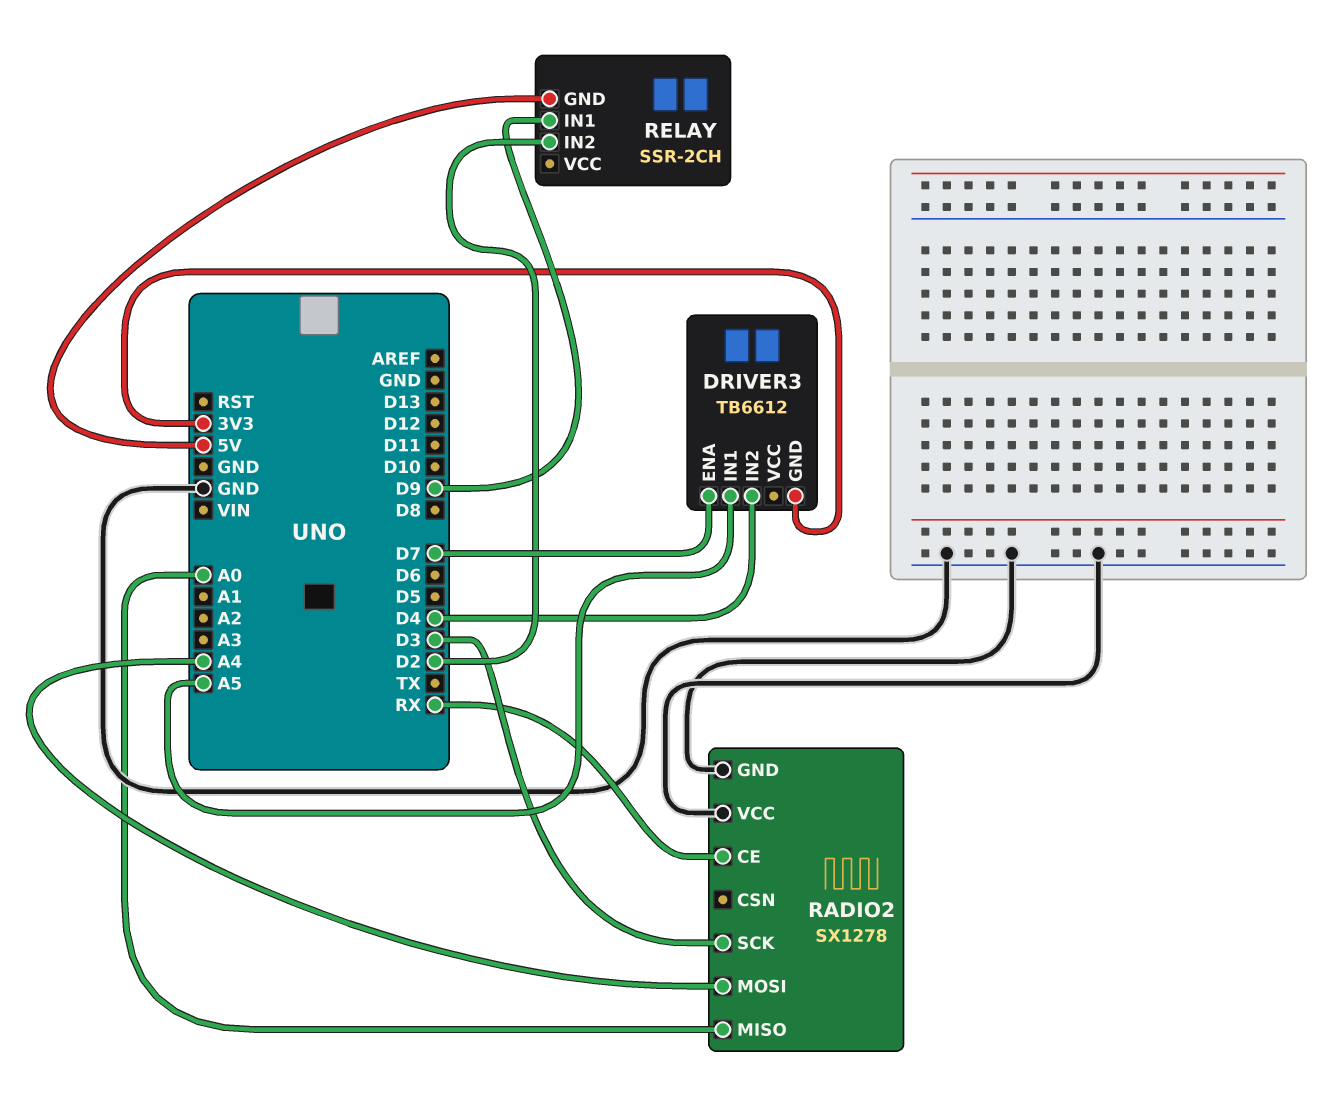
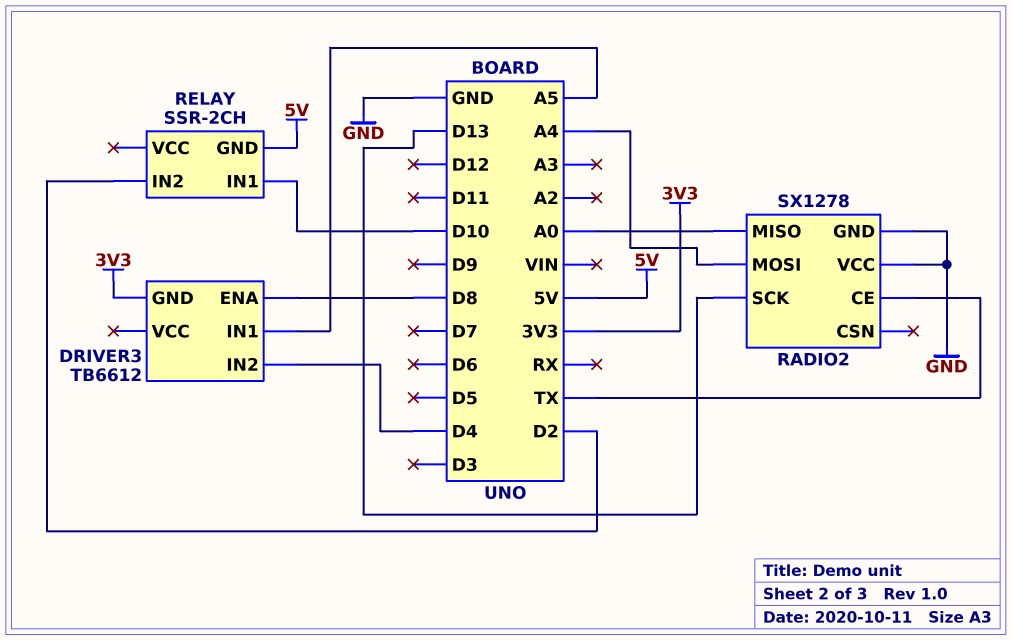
DRIVER3 pin ENA: D7 -> D8
RADIO2 pin CE: RX -> TX
RADIO2 pin SCK: D3 -> D13
RELAY pin IN1: D9 -> D10

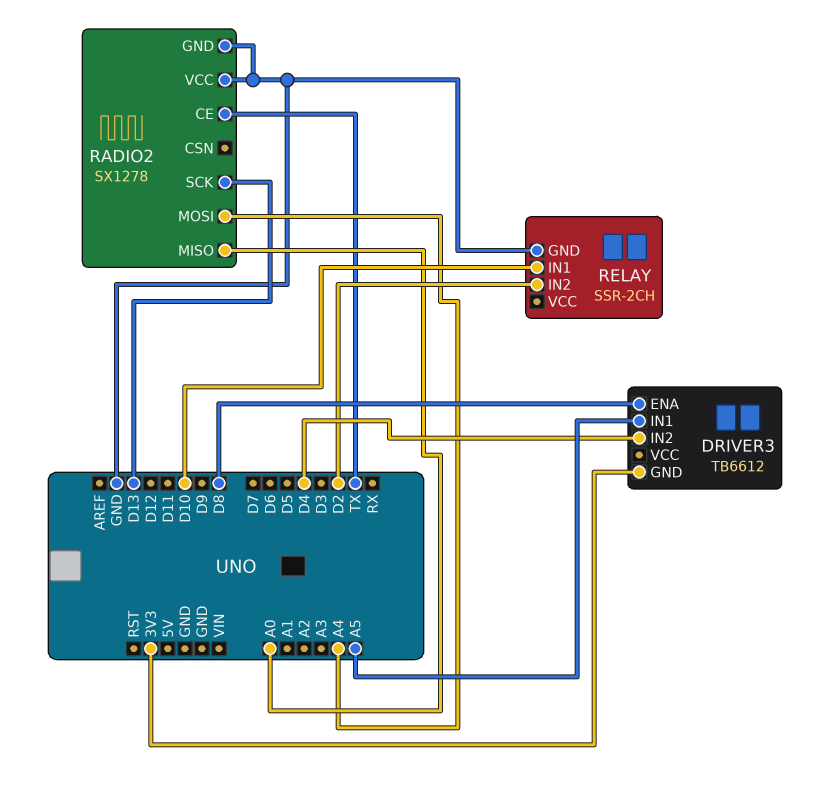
RELAY pin GND: 5V -> GND

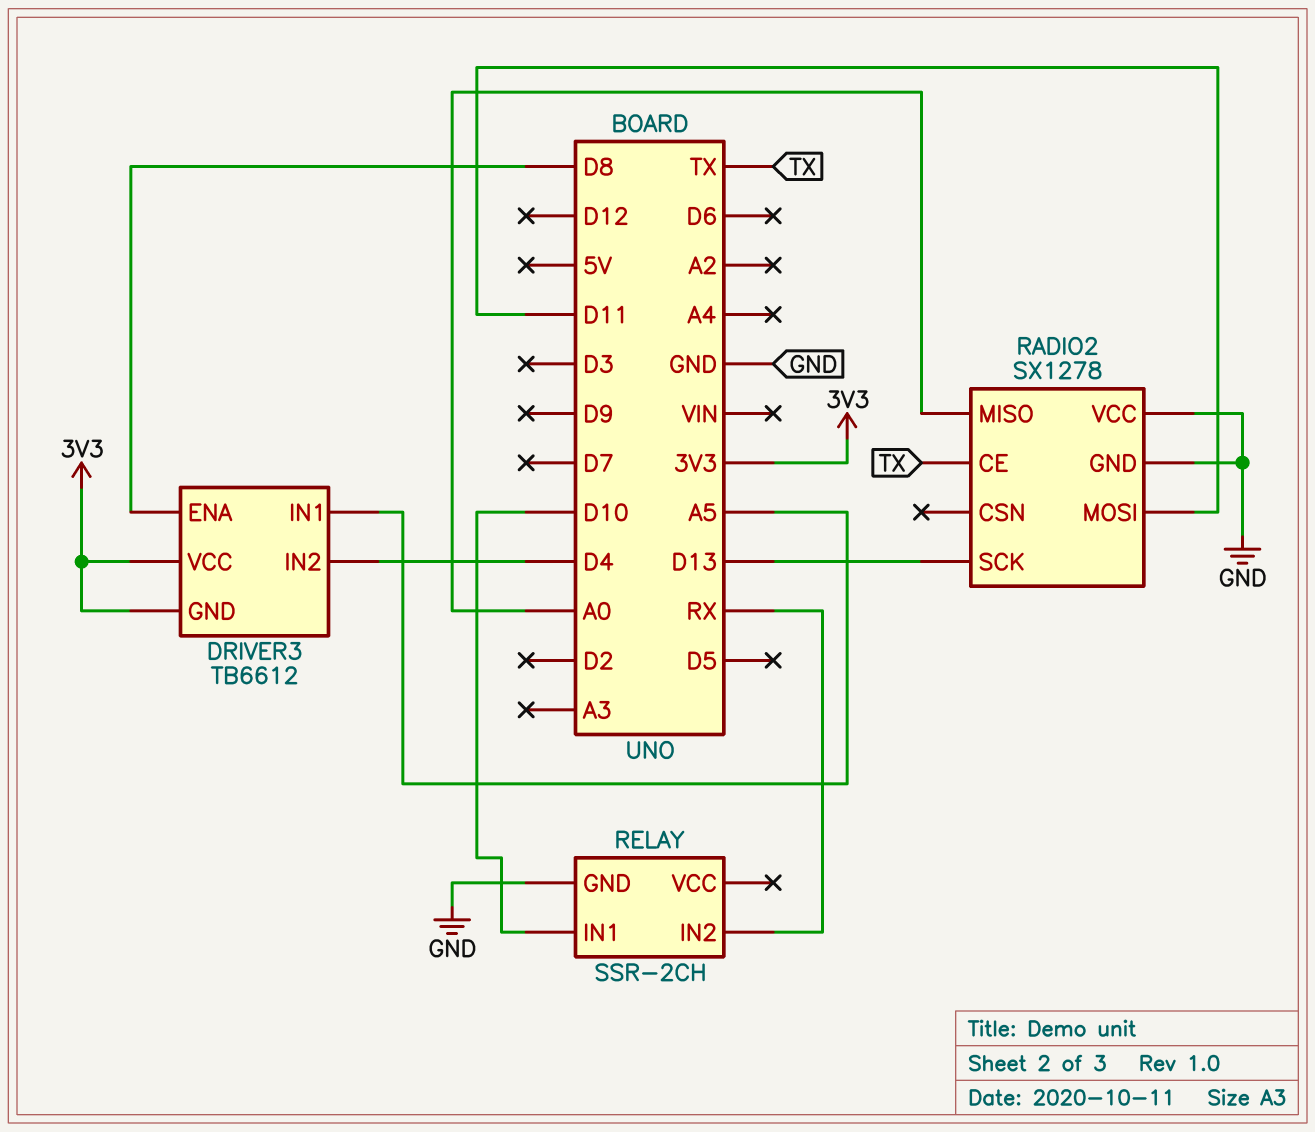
DRIVER3 pin VCC: none -> 3V3
RADIO2 pin MOSI: A4 -> D11
RELAY pin IN2: D2 -> RX

